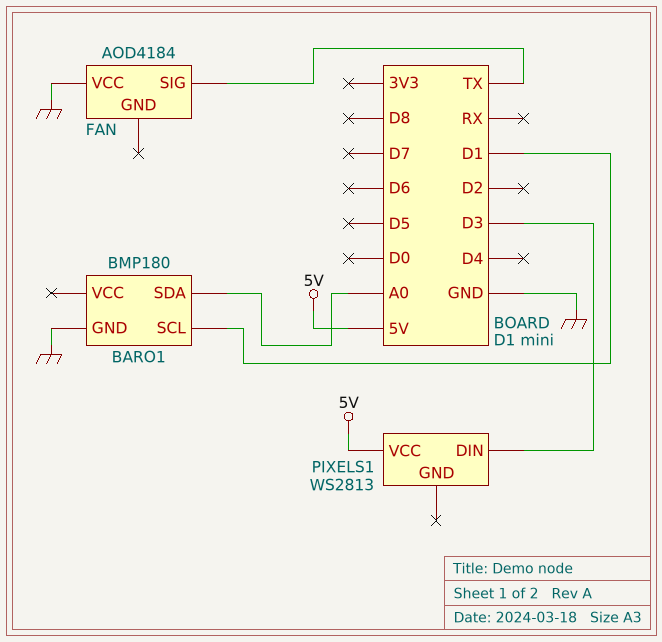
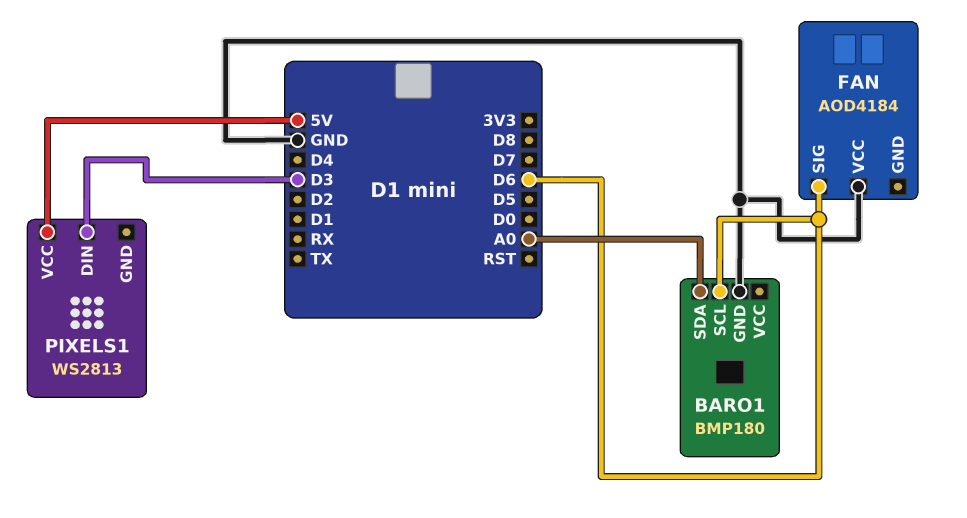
BARO1 pin SCL: D1 -> D6
FAN pin SIG: TX -> D6

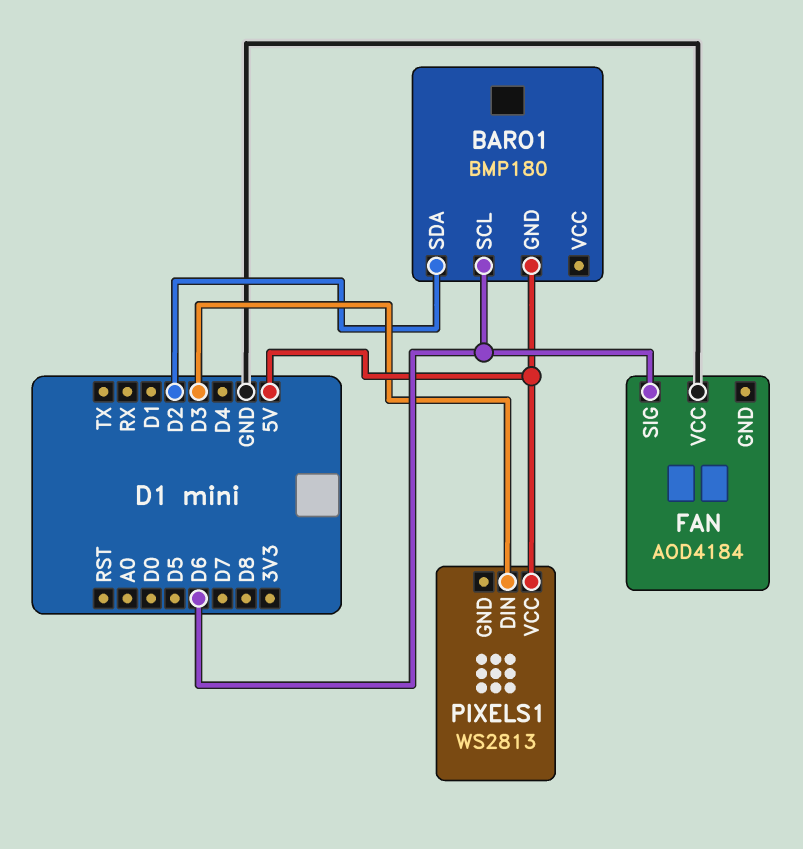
BARO1 pin GND: GND -> 5V
BARO1 pin SDA: A0 -> D2

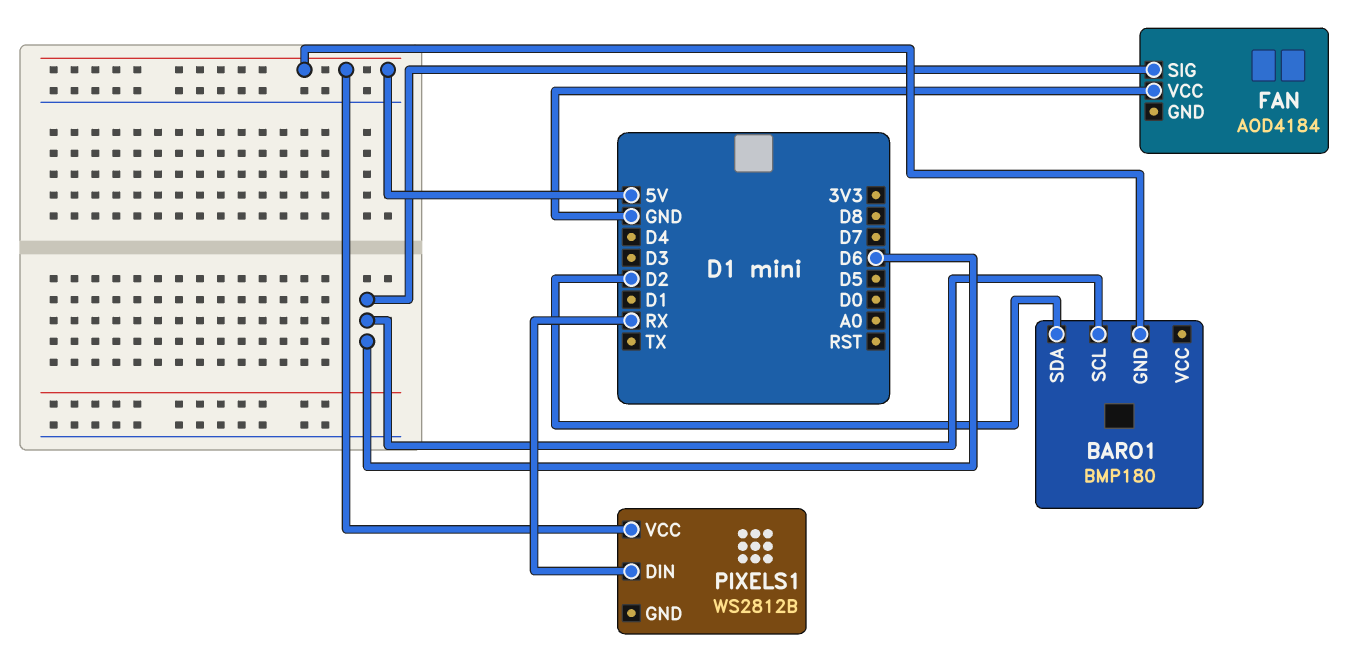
PIXELS1: WS2813 -> WS2812B
PIXELS1 pin DIN: D3 -> RX

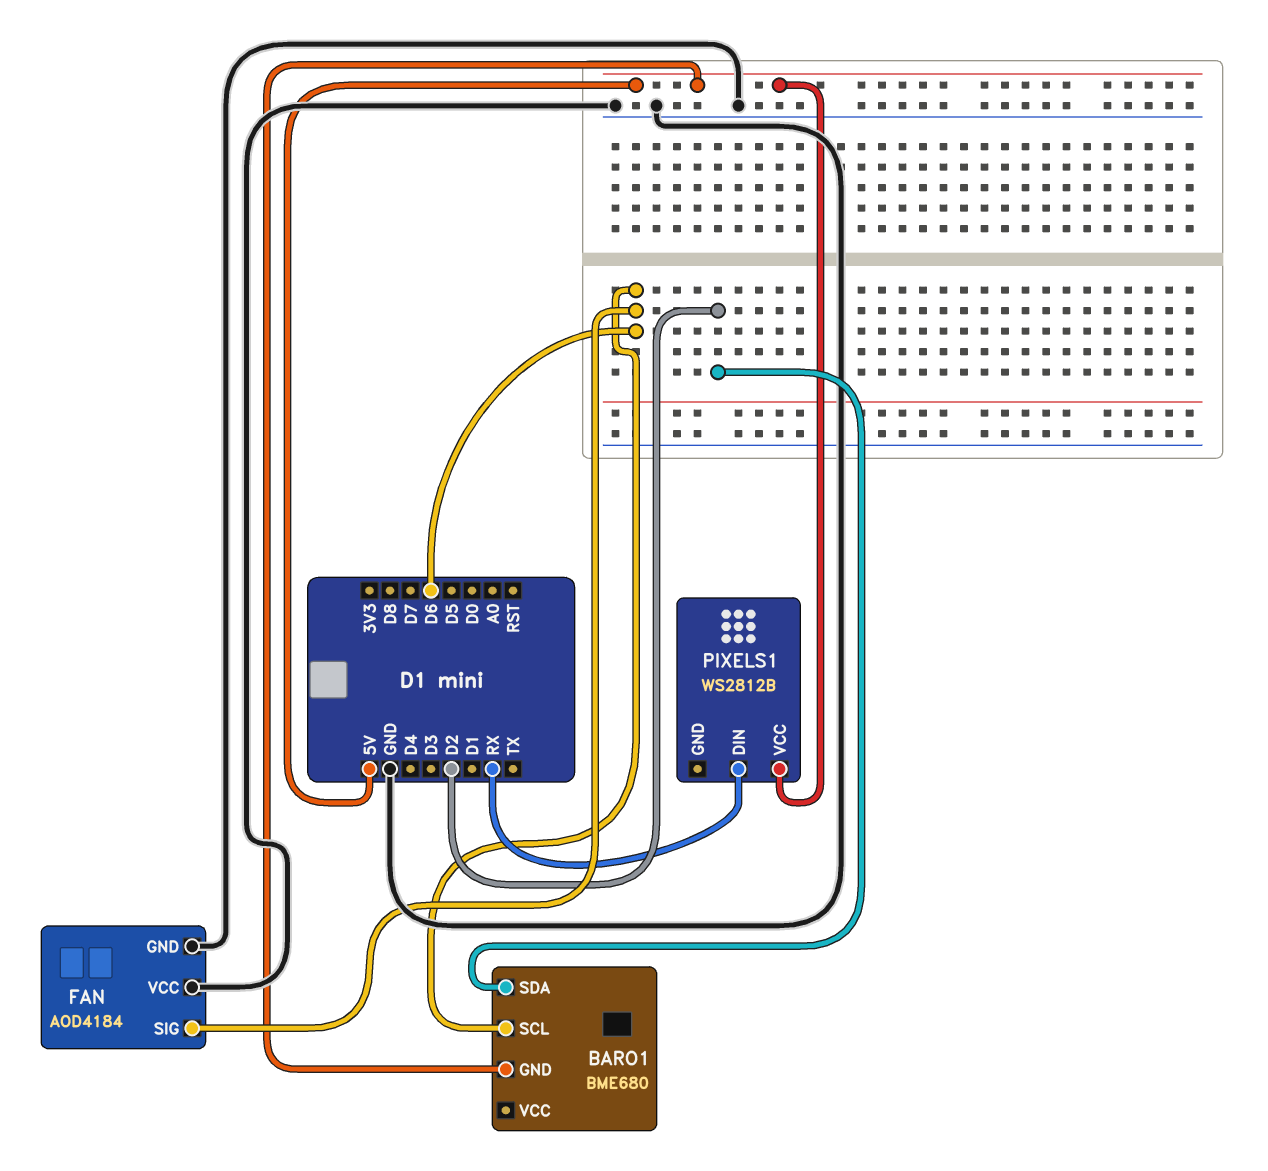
BARO1: BMP180 -> BME680
FAN pin GND: none -> GND

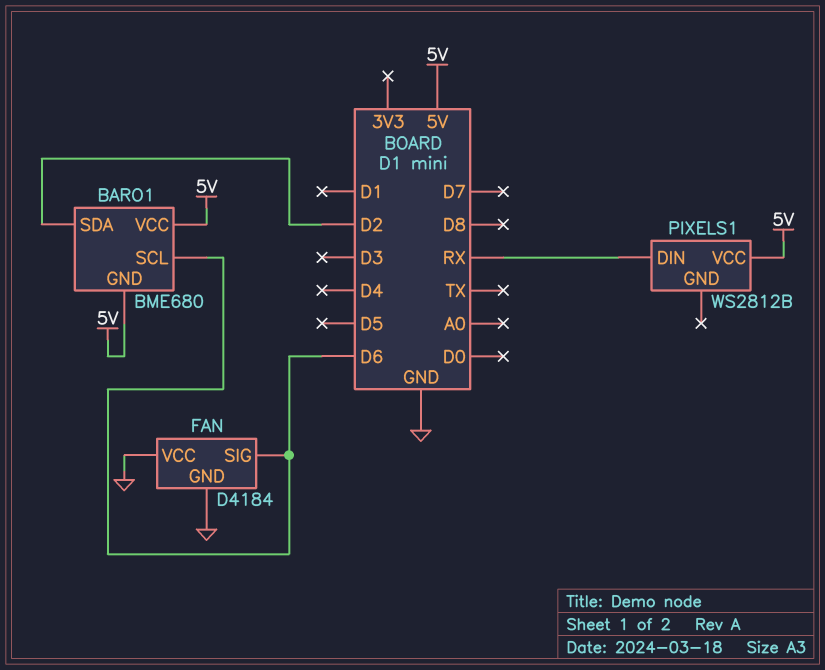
BARO1 pin VCC: none -> 5V
FAN: AOD4184 -> D4184

